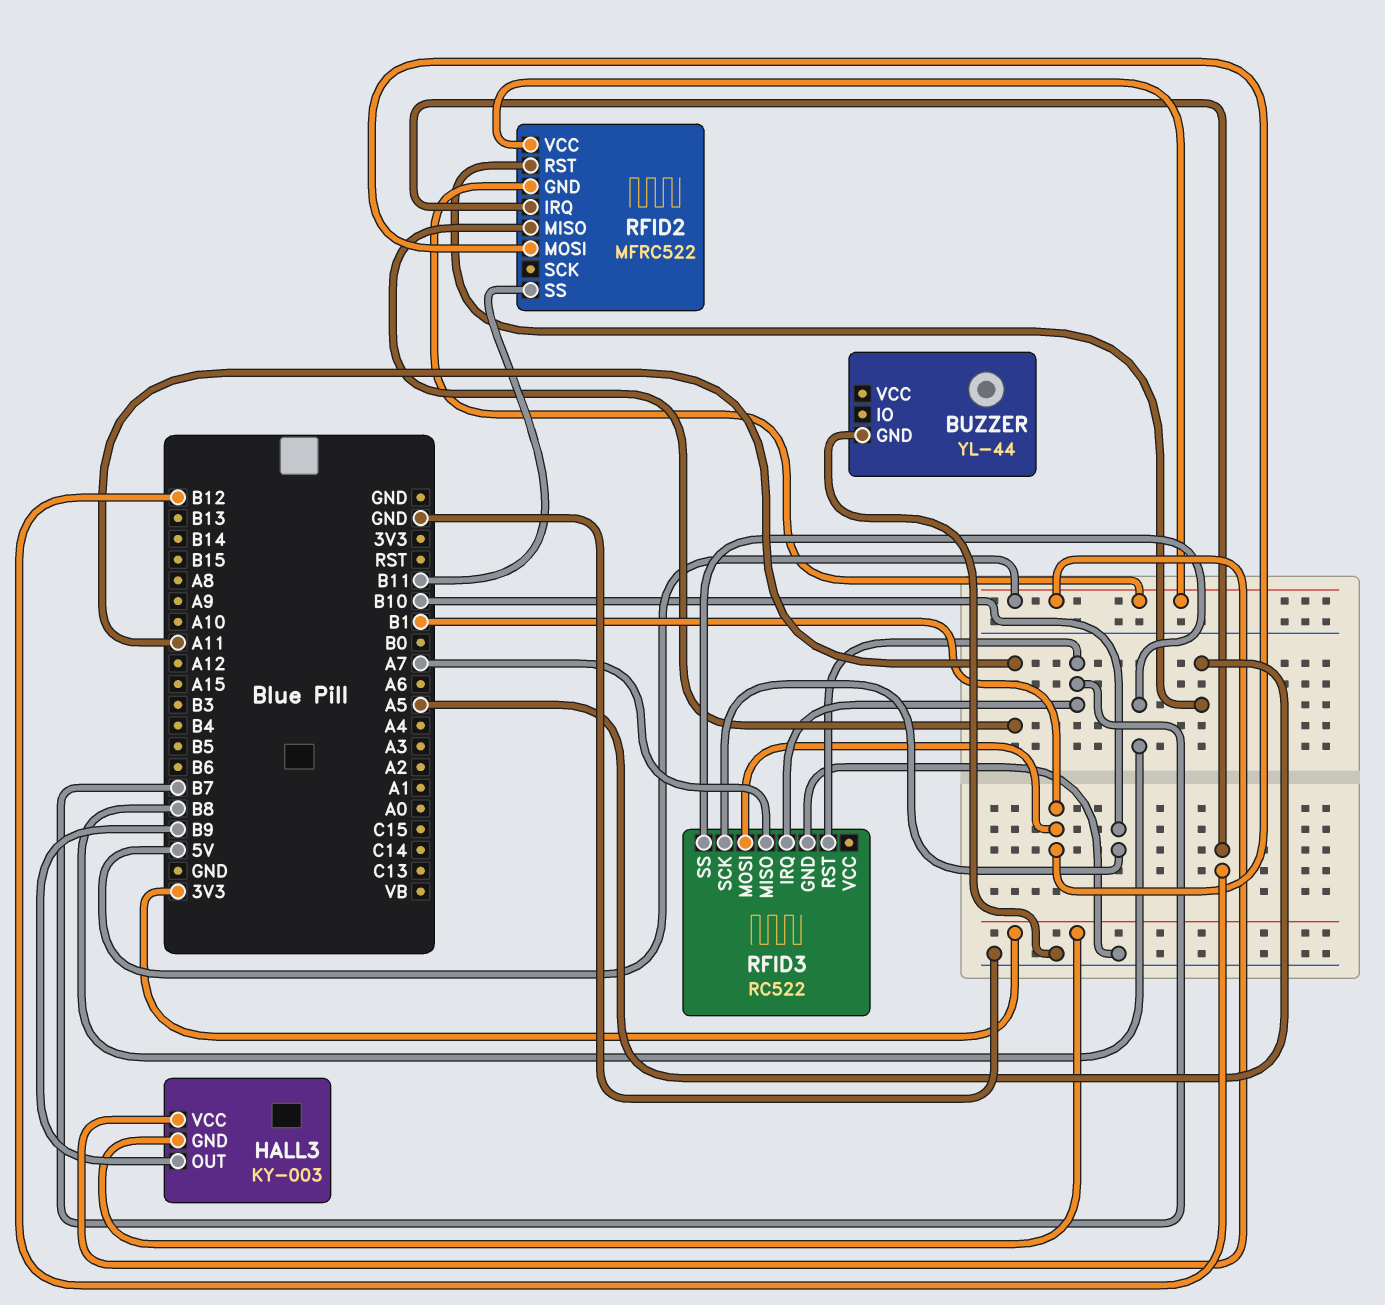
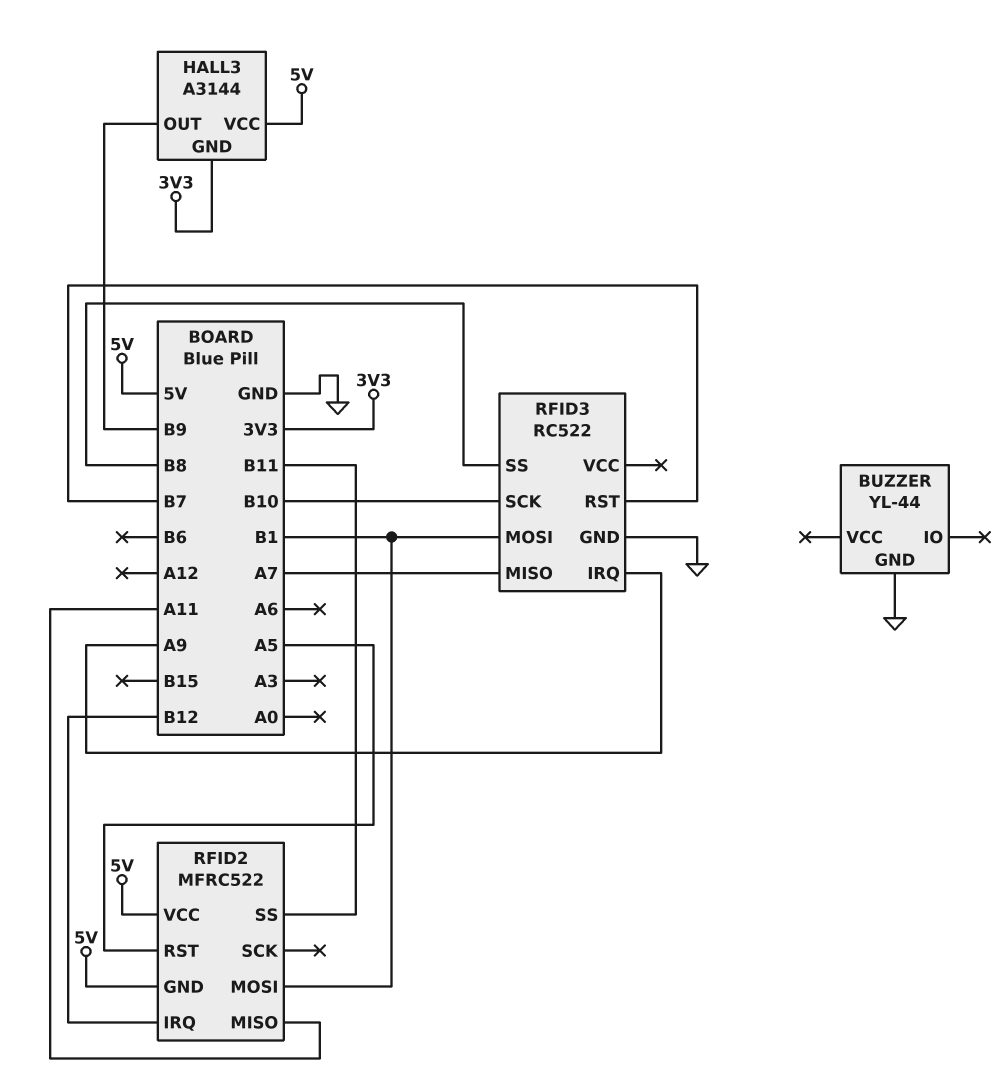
HALL3: KY-003 -> A3144
RFID3 pin IRQ: B7 -> A9

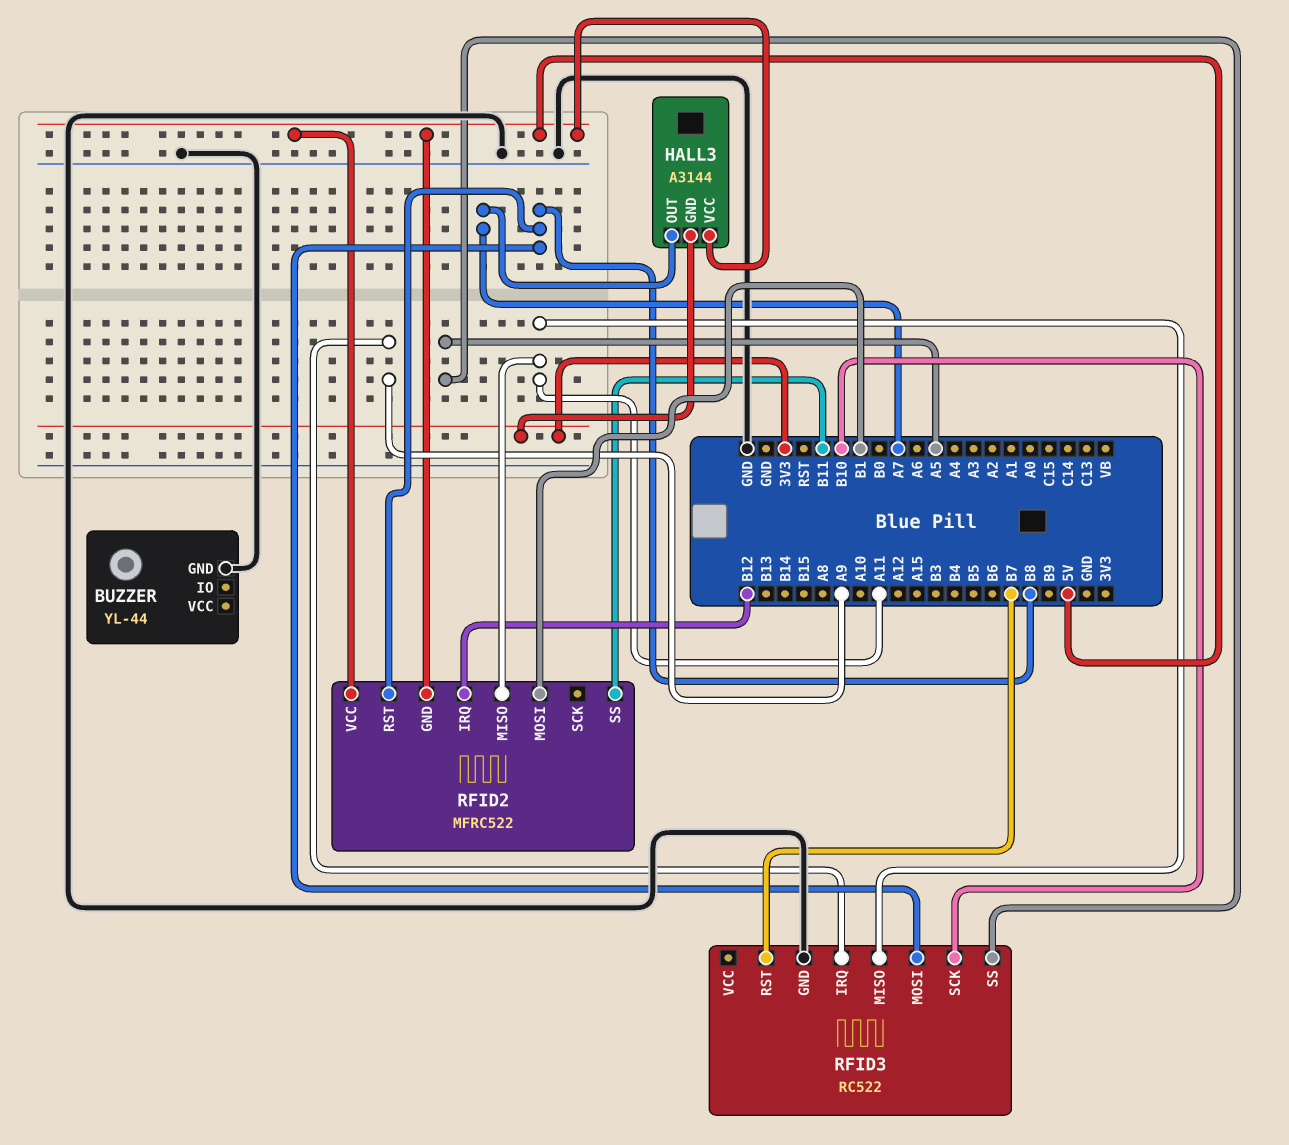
HALL3 pin OUT: B9 -> A7
RFID2 pin RST: A5 -> B8
RFID3 pin MISO: A7 -> A11
RFID3 pin MOSI: B1 -> B8
RFID3 pin SS: B8 -> A5

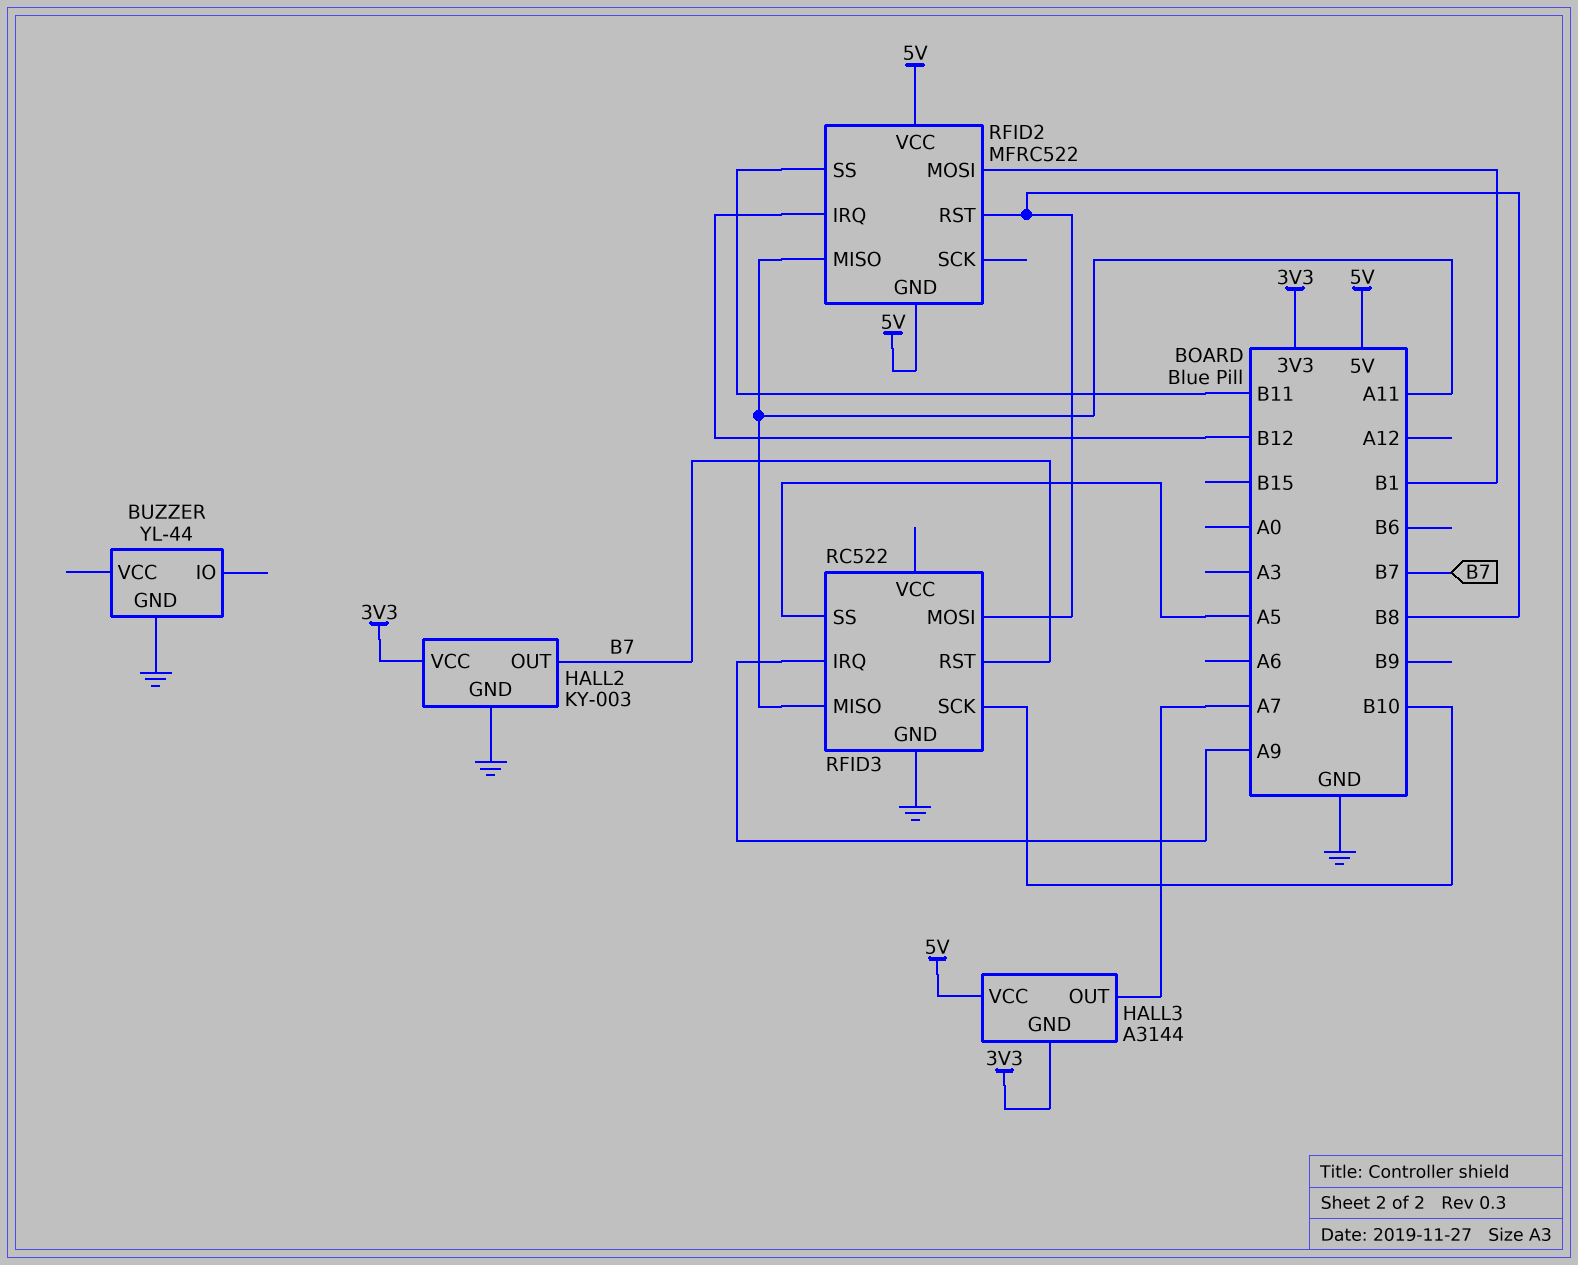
HALL2: none -> KY-003
HALL2 pin GND: none -> GND
HALL2 pin OUT: none -> B7
HALL2 pin VCC: none -> 3V3

